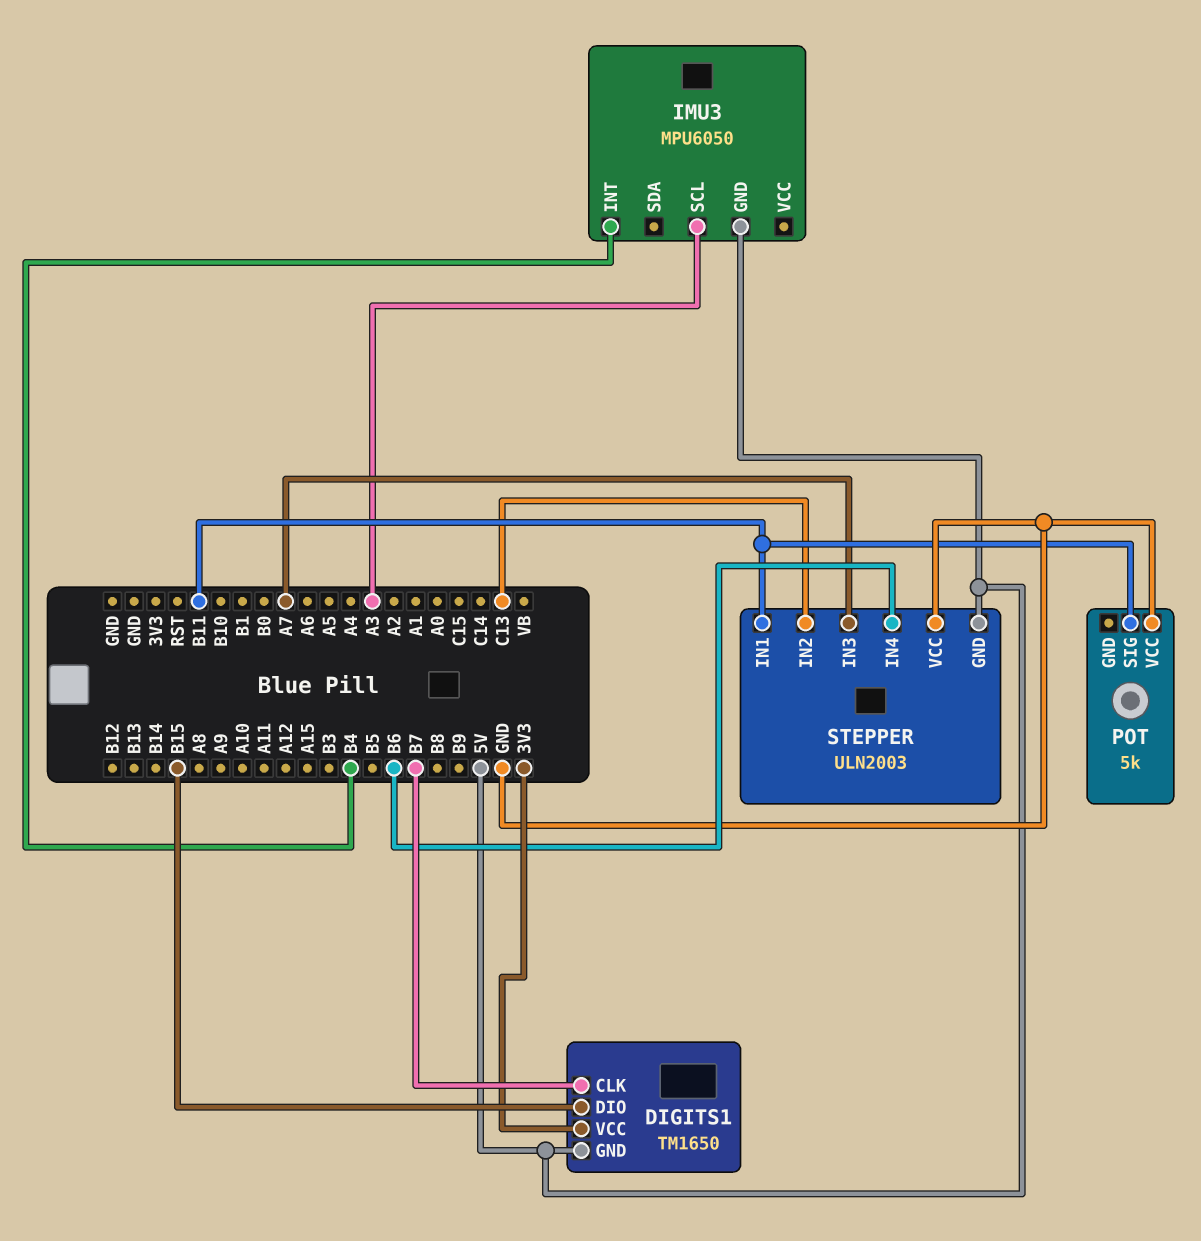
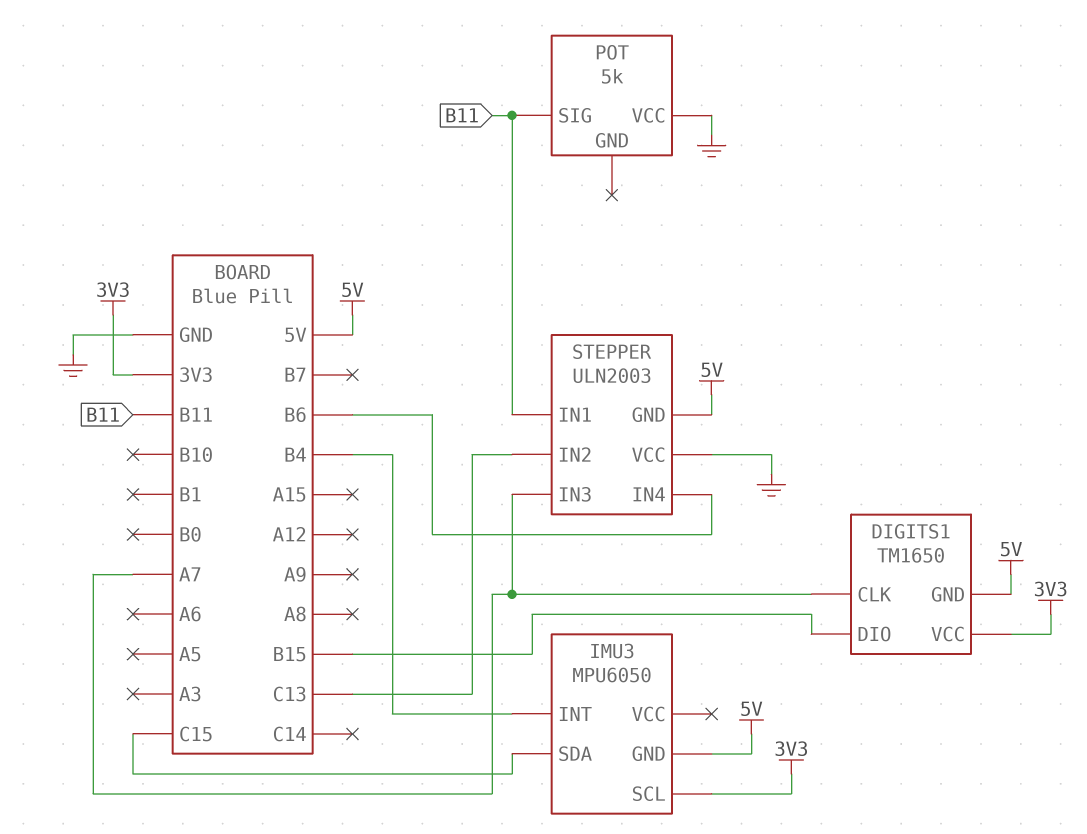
DIGITS1 pin CLK: B7 -> A7
IMU3 pin SCL: A3 -> 3V3
IMU3 pin SDA: none -> C15

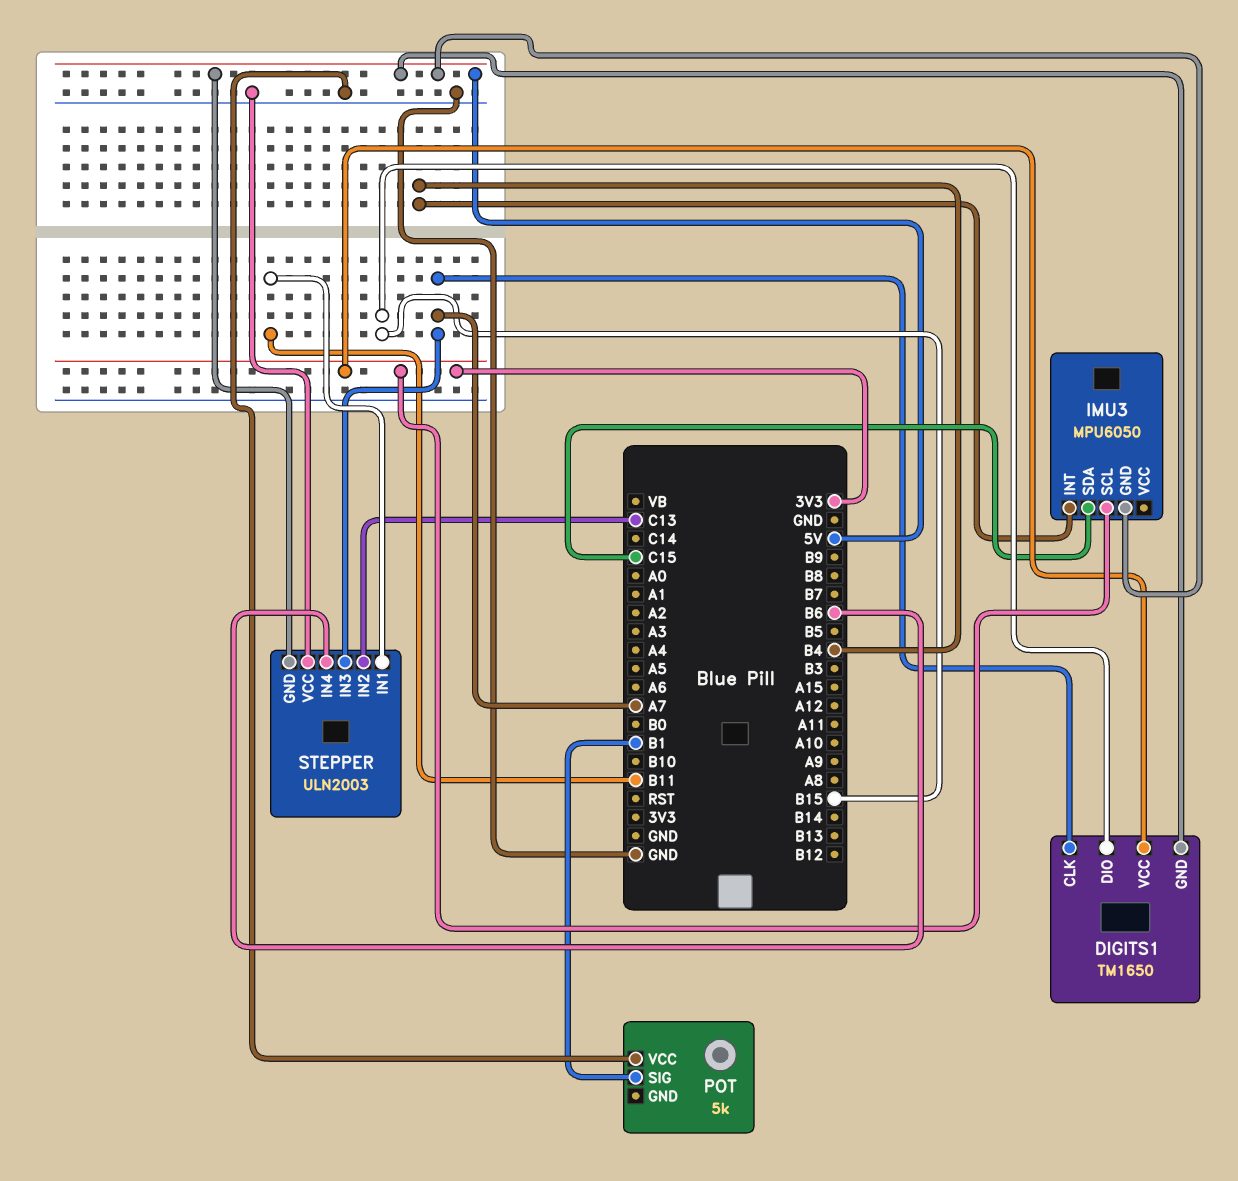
POT pin SIG: B11 -> B1

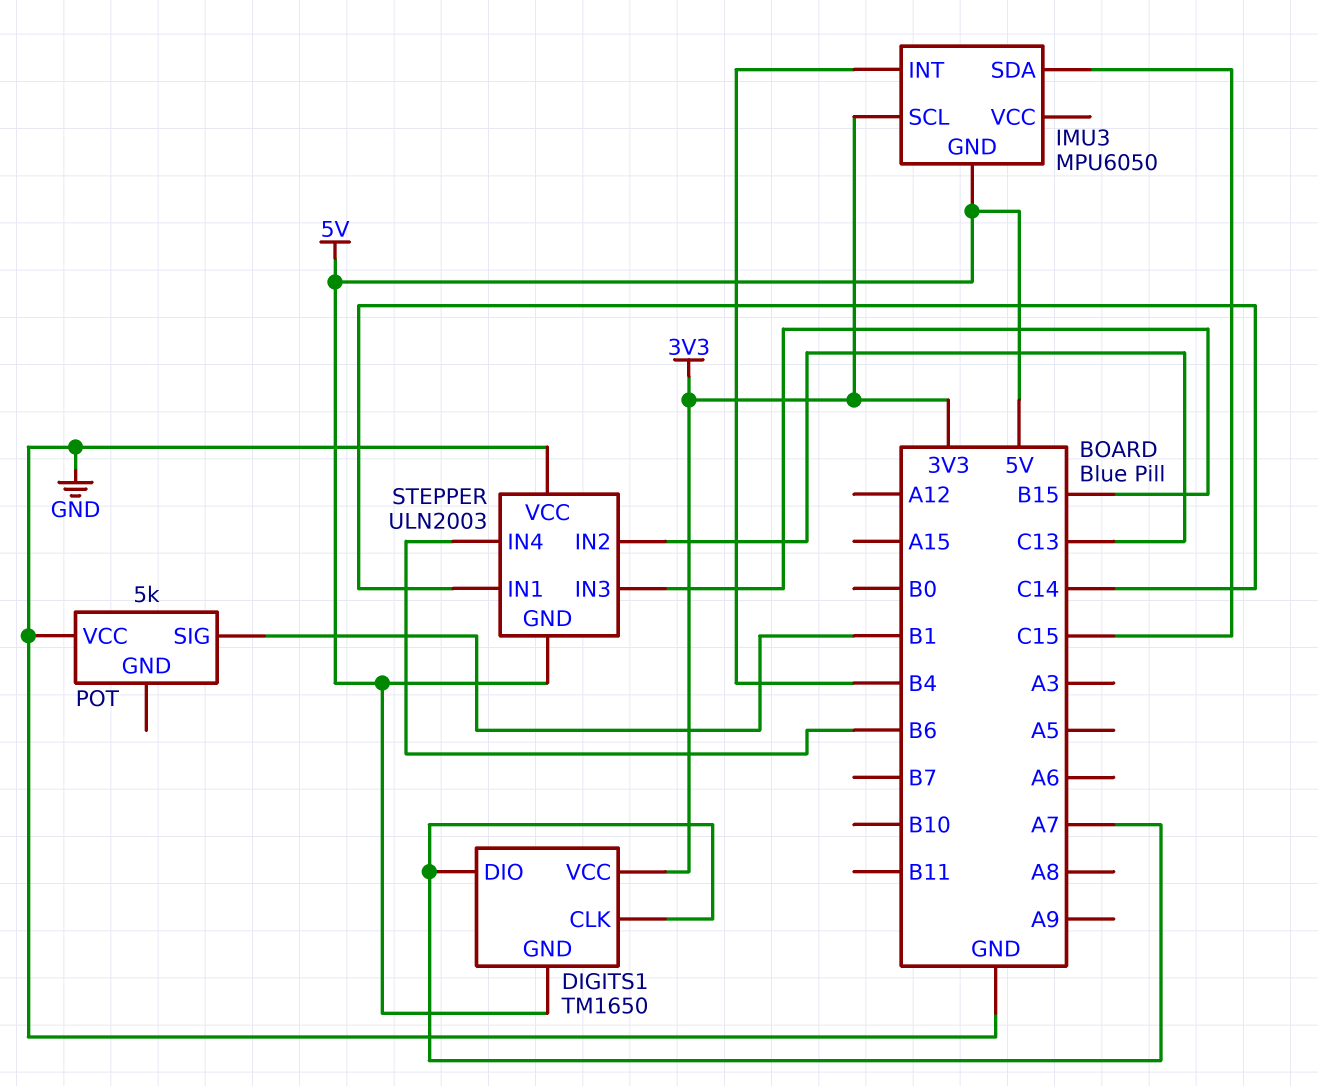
DIGITS1 pin DIO: B15 -> A7
STEPPER pin IN1: B11 -> C14
STEPPER pin IN3: A7 -> B15

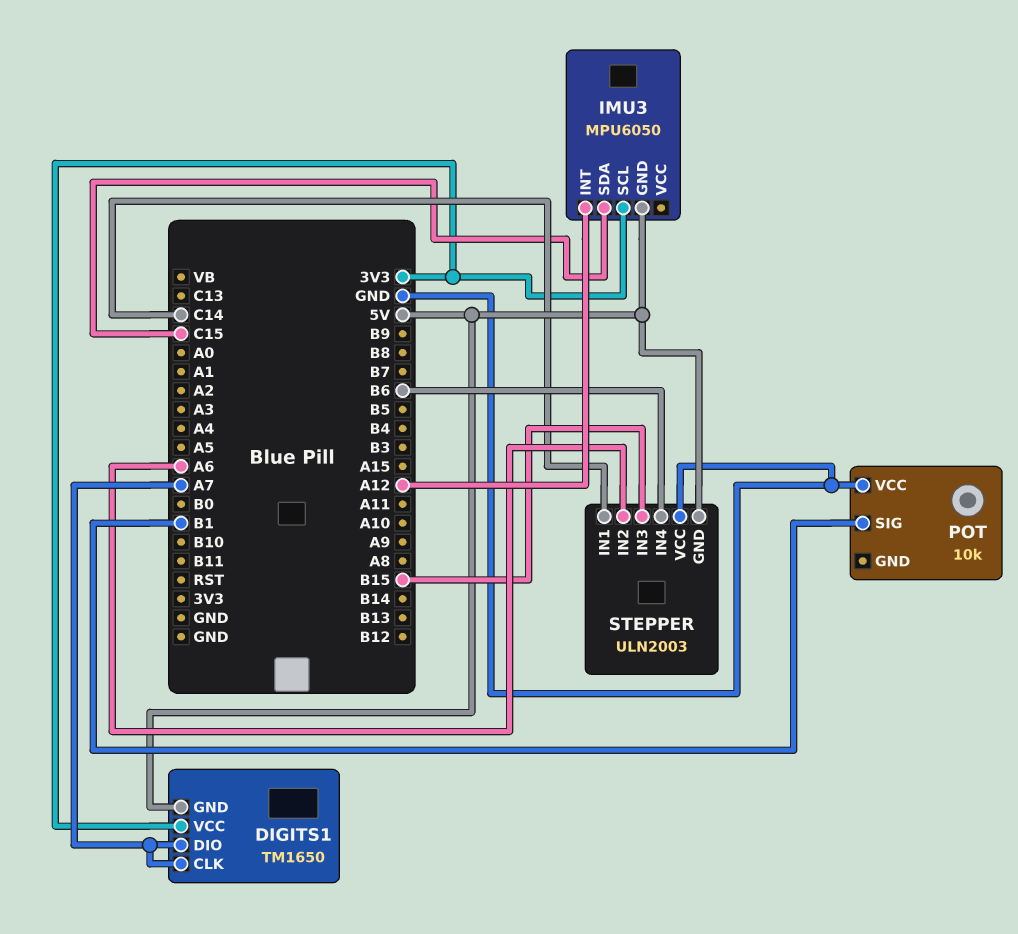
IMU3 pin INT: B4 -> A12
POT: 5k -> 10k
STEPPER pin IN2: C13 -> A6

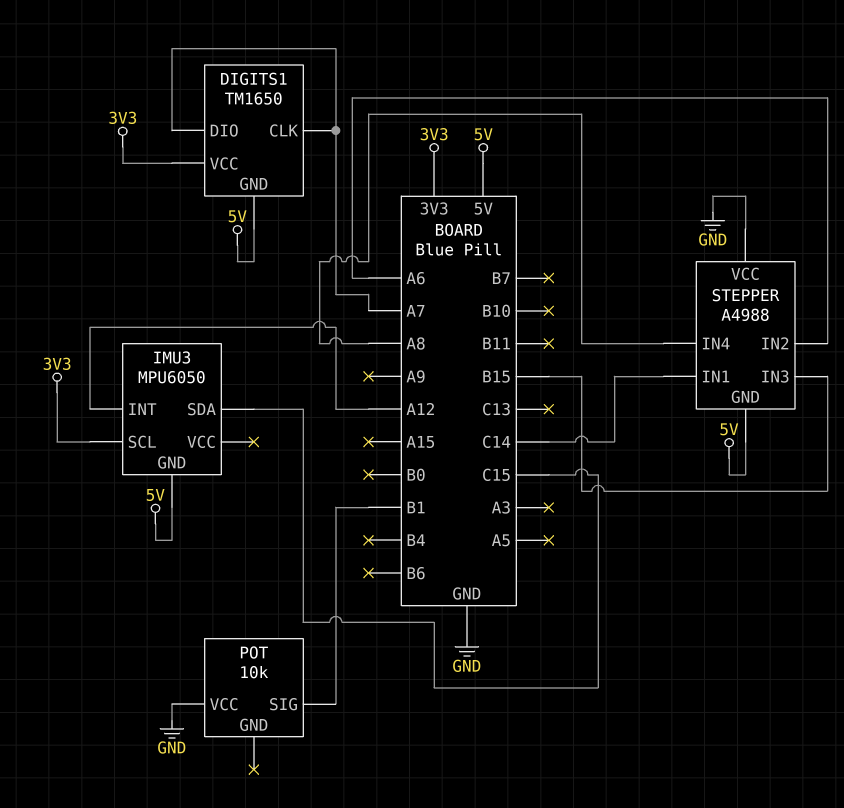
STEPPER: ULN2003 -> A4988
STEPPER pin IN4: B6 -> A8

